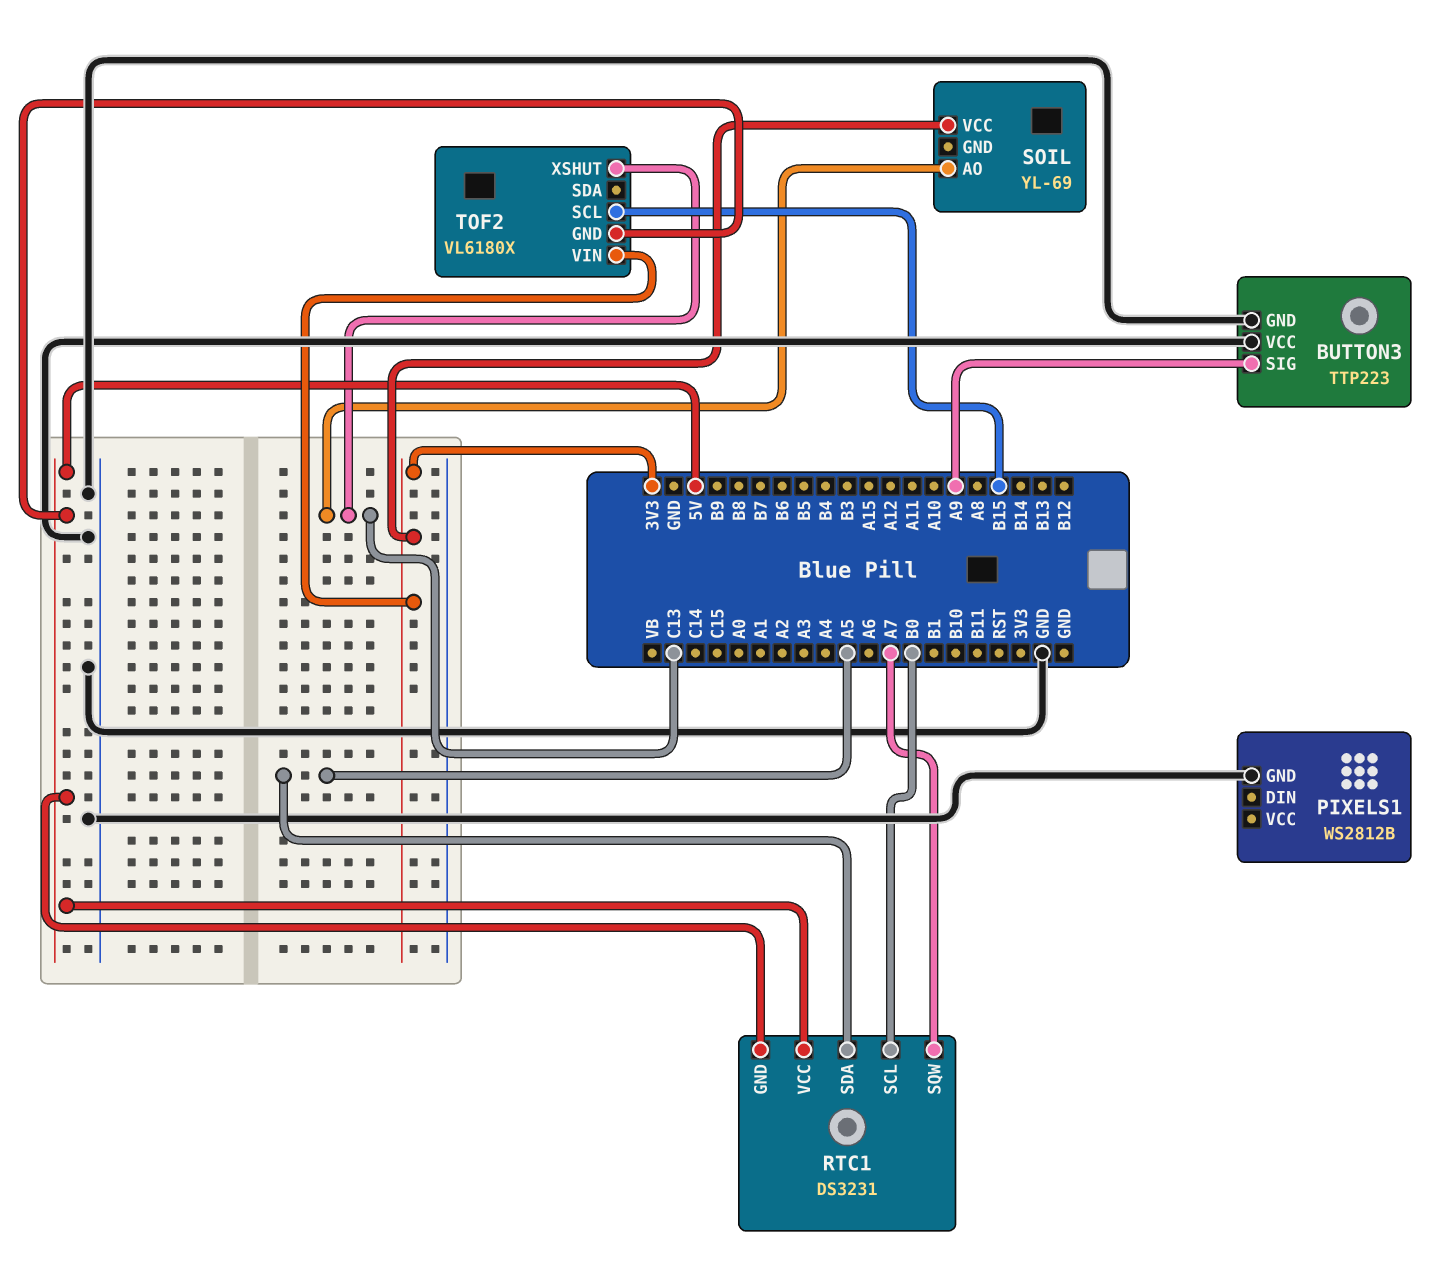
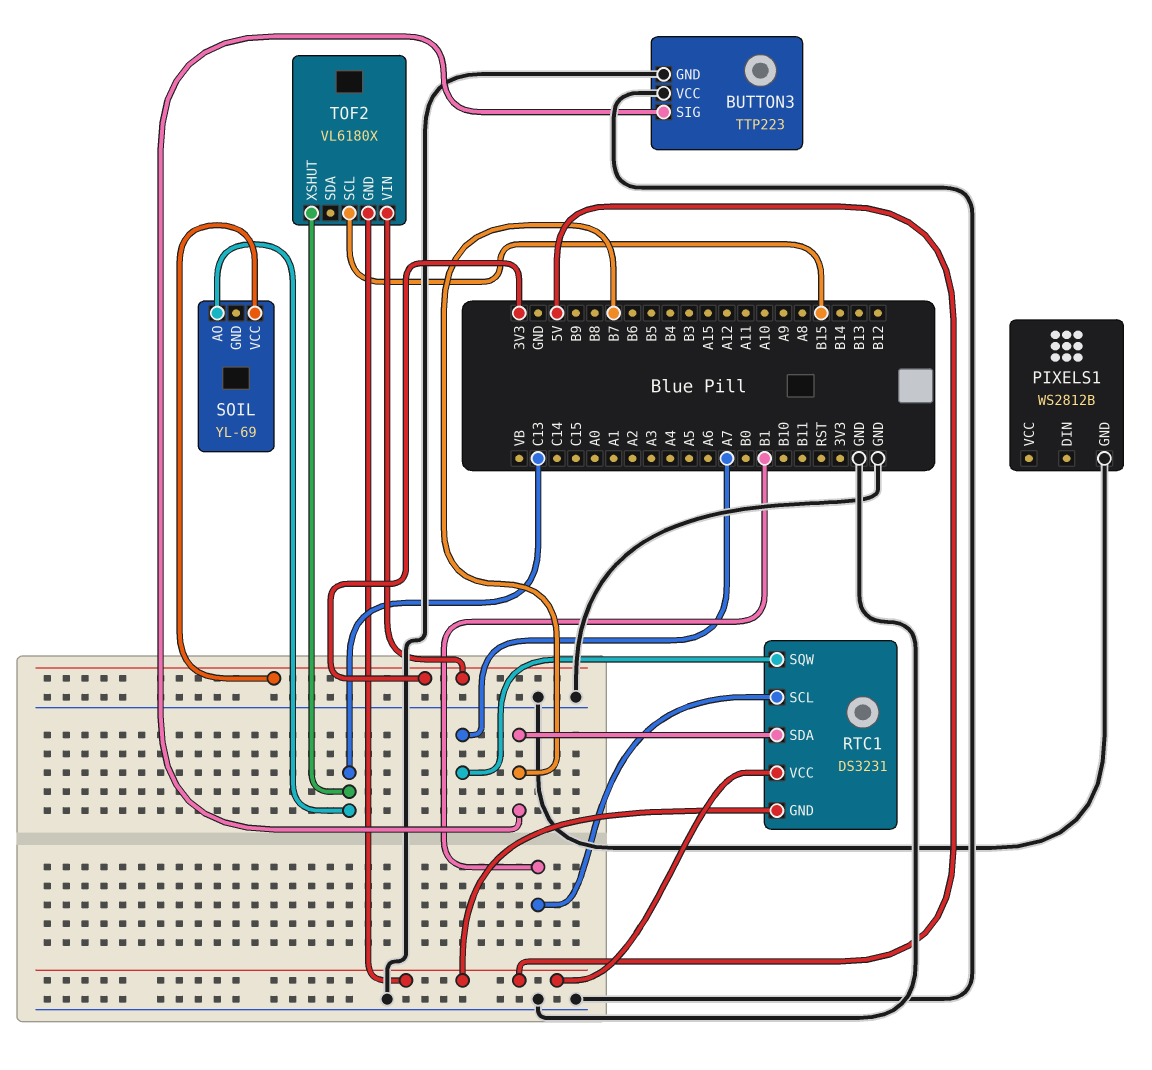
BUTTON3 pin SIG: A9 -> B7
RTC1 pin SCL: B0 -> B1
RTC1 pin SDA: A5 -> B7

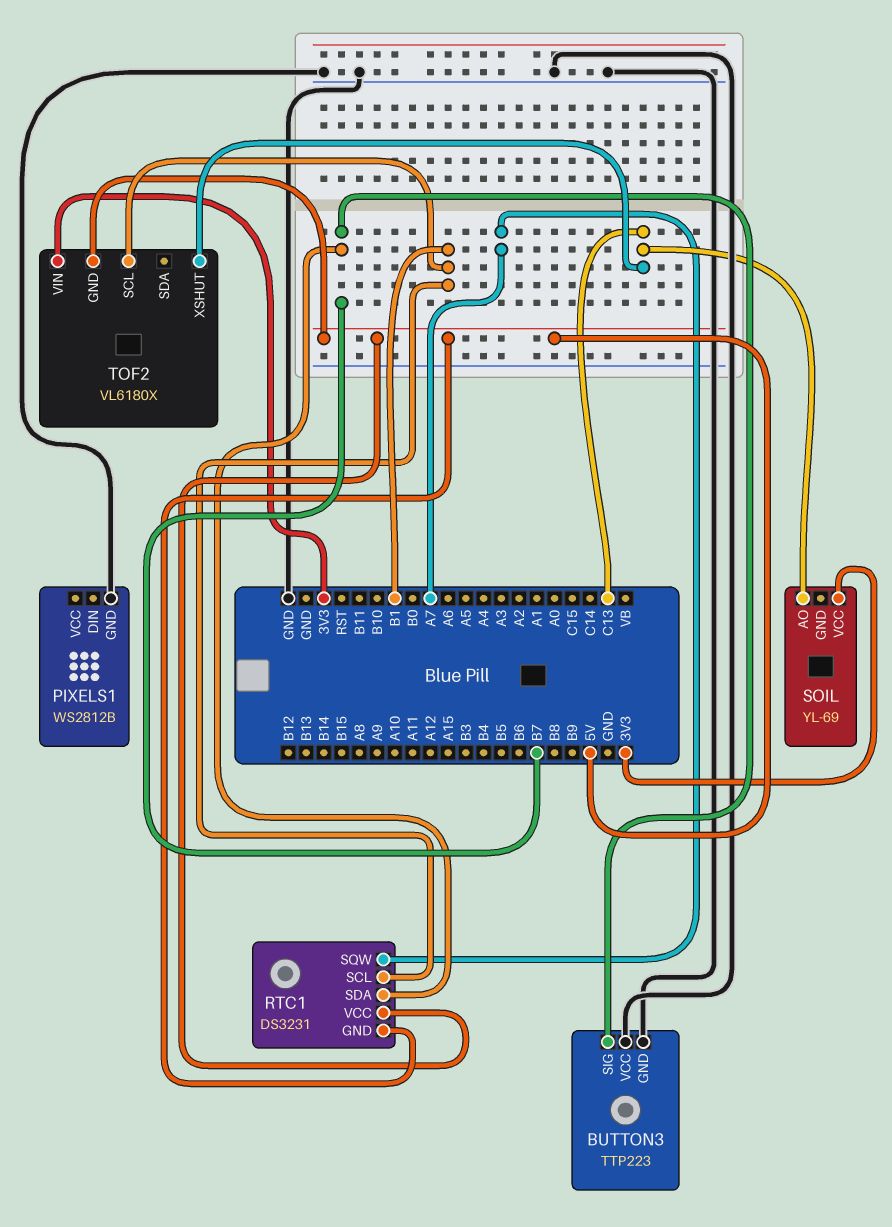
TOF2 pin SCL: B15 -> B1

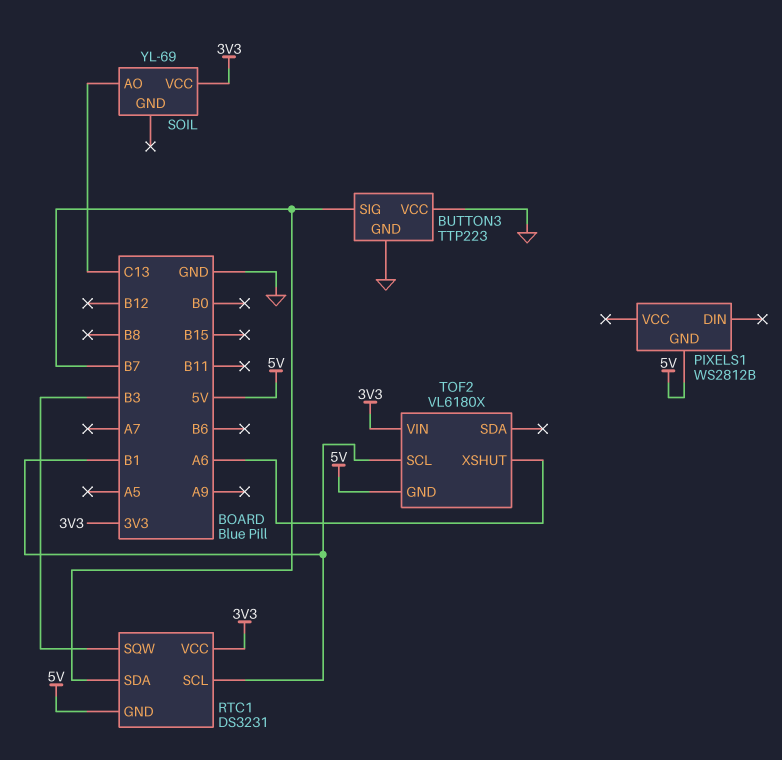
PIXELS1 pin GND: GND -> 5V
RTC1 pin SQW: A7 -> B3
RTC1 pin VCC: 5V -> 3V3
TOF2 pin XSHUT: C13 -> A6

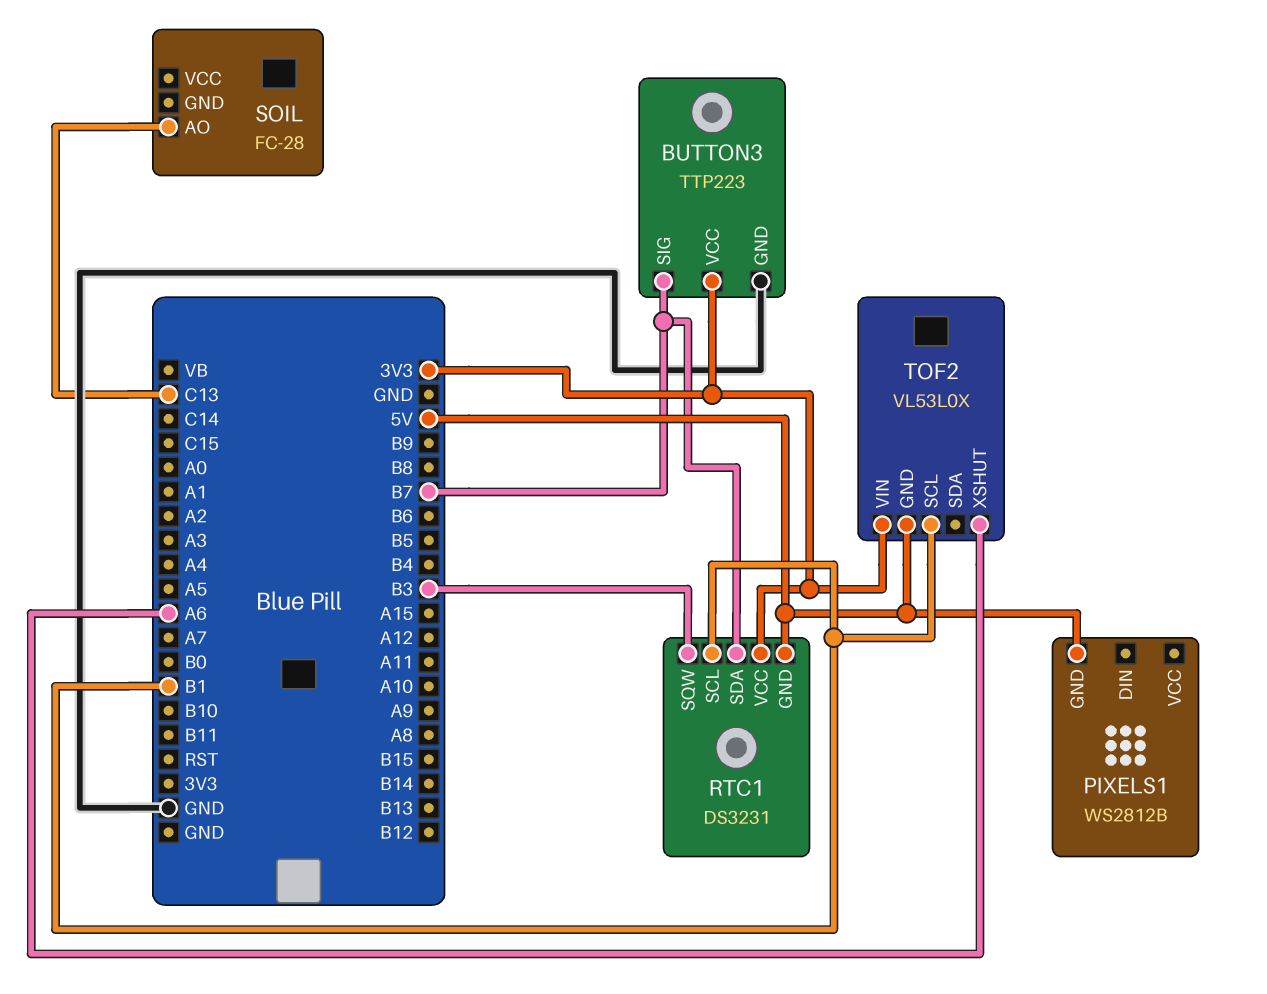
BUTTON3 pin VCC: GND -> 3V3
SOIL: YL-69 -> FC-28
SOIL pin VCC: 3V3 -> none
TOF2: VL6180X -> VL53L0X

